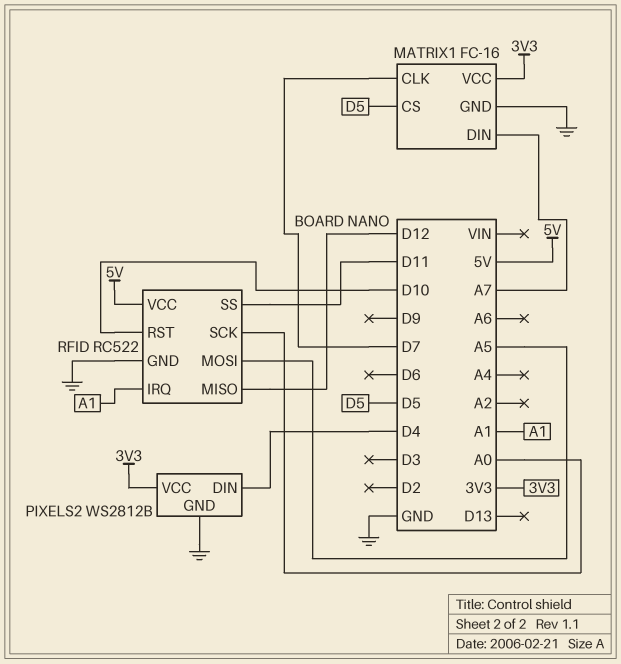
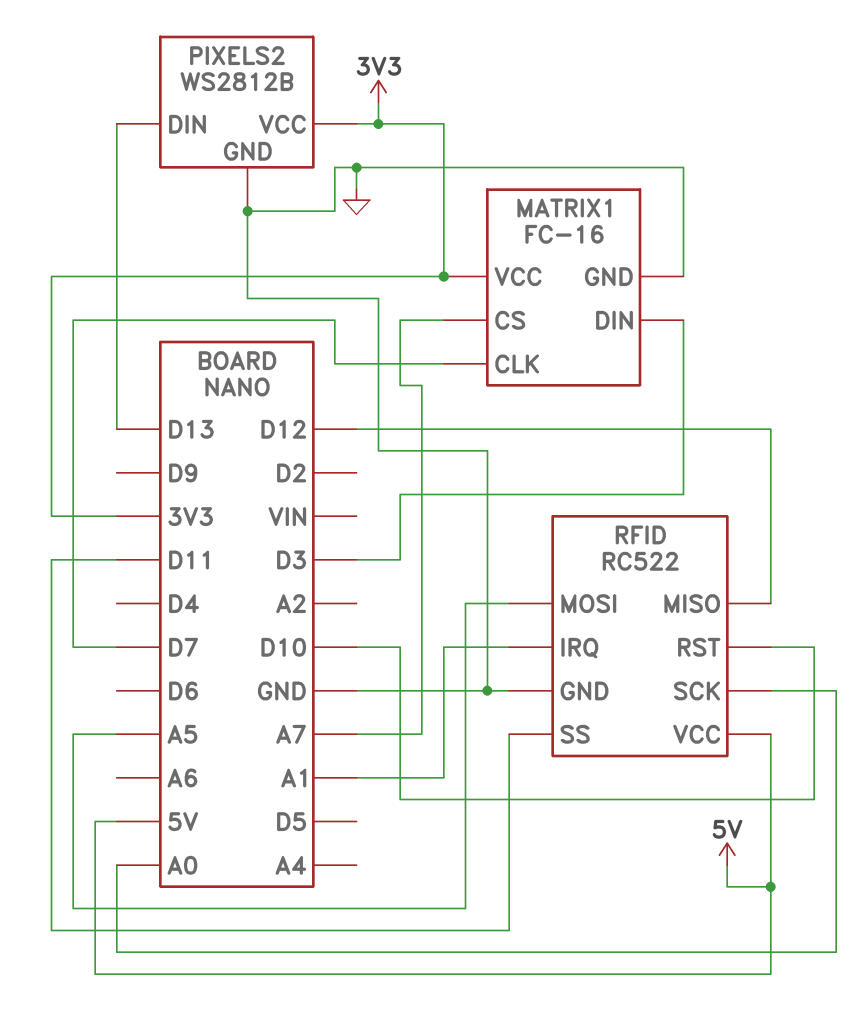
MATRIX1 pin CS: D5 -> A7
MATRIX1 pin DIN: A7 -> D3
PIXELS2 pin DIN: D4 -> D13

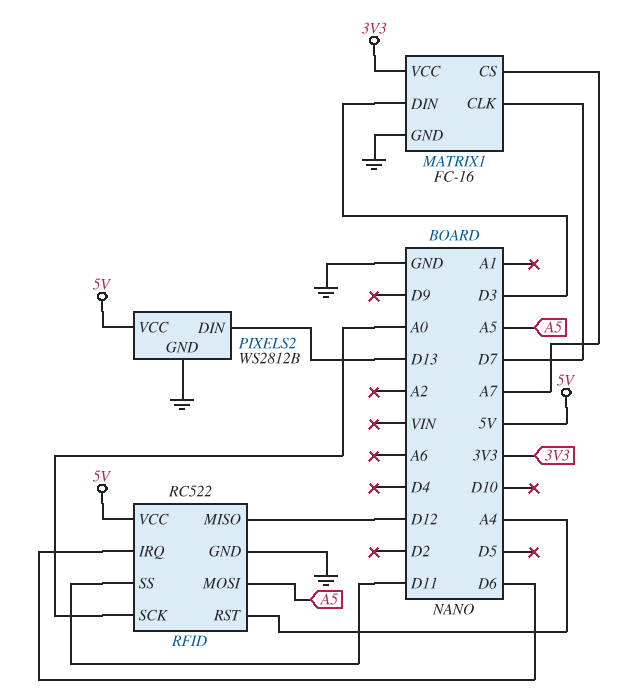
PIXELS2 pin VCC: 3V3 -> 5V
RFID pin IRQ: A1 -> D6
RFID pin RST: D10 -> A4

